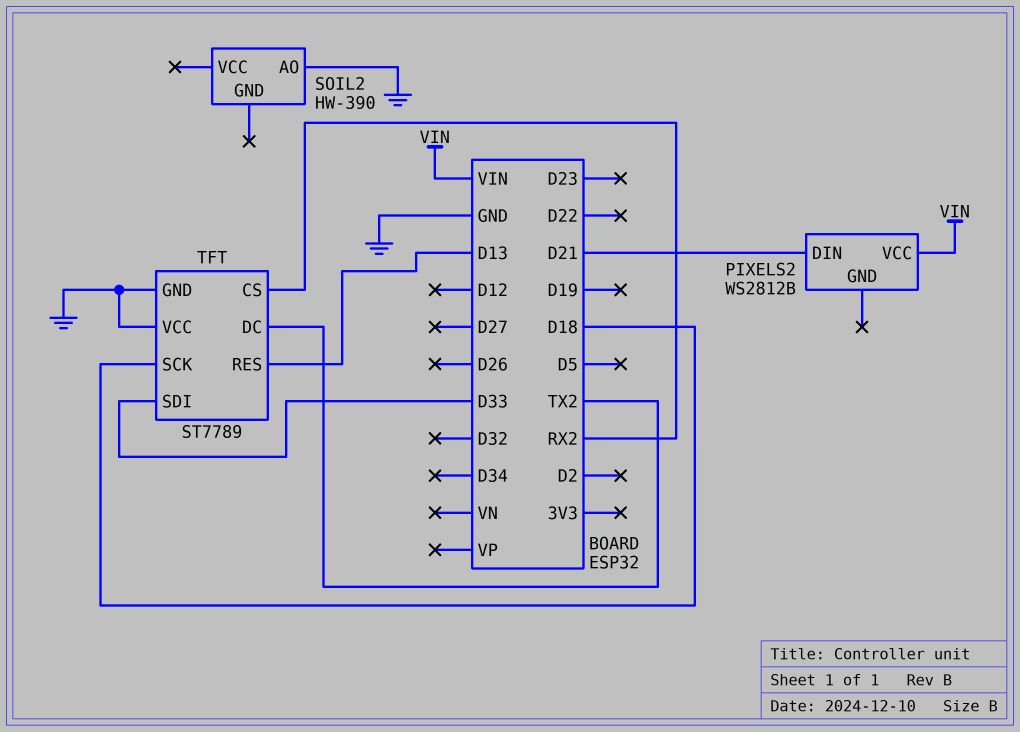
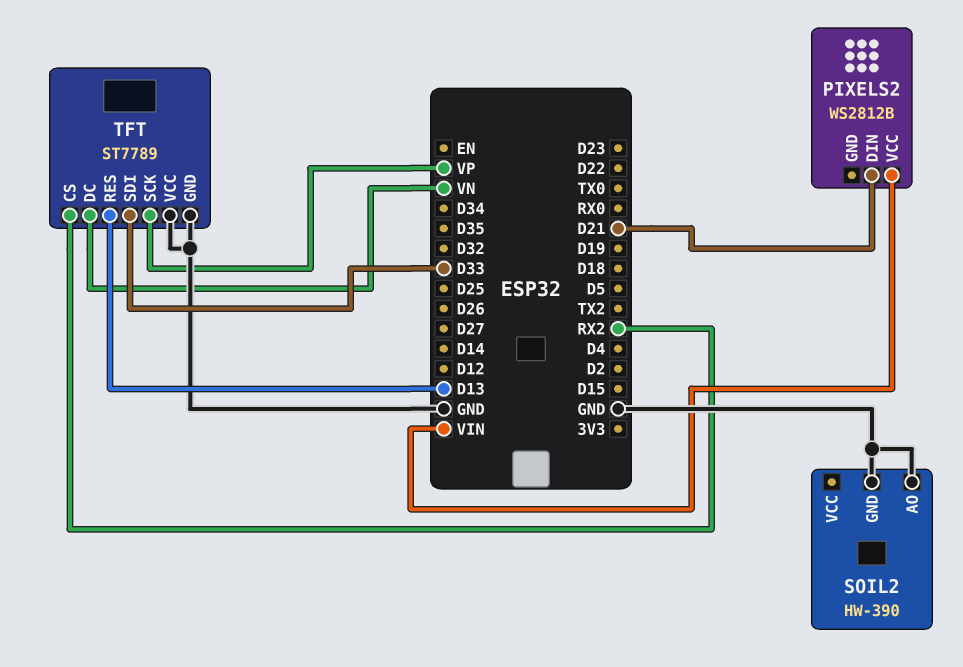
SOIL2 pin GND: none -> GND
TFT pin DC: TX2 -> VN
TFT pin SCK: D18 -> VP

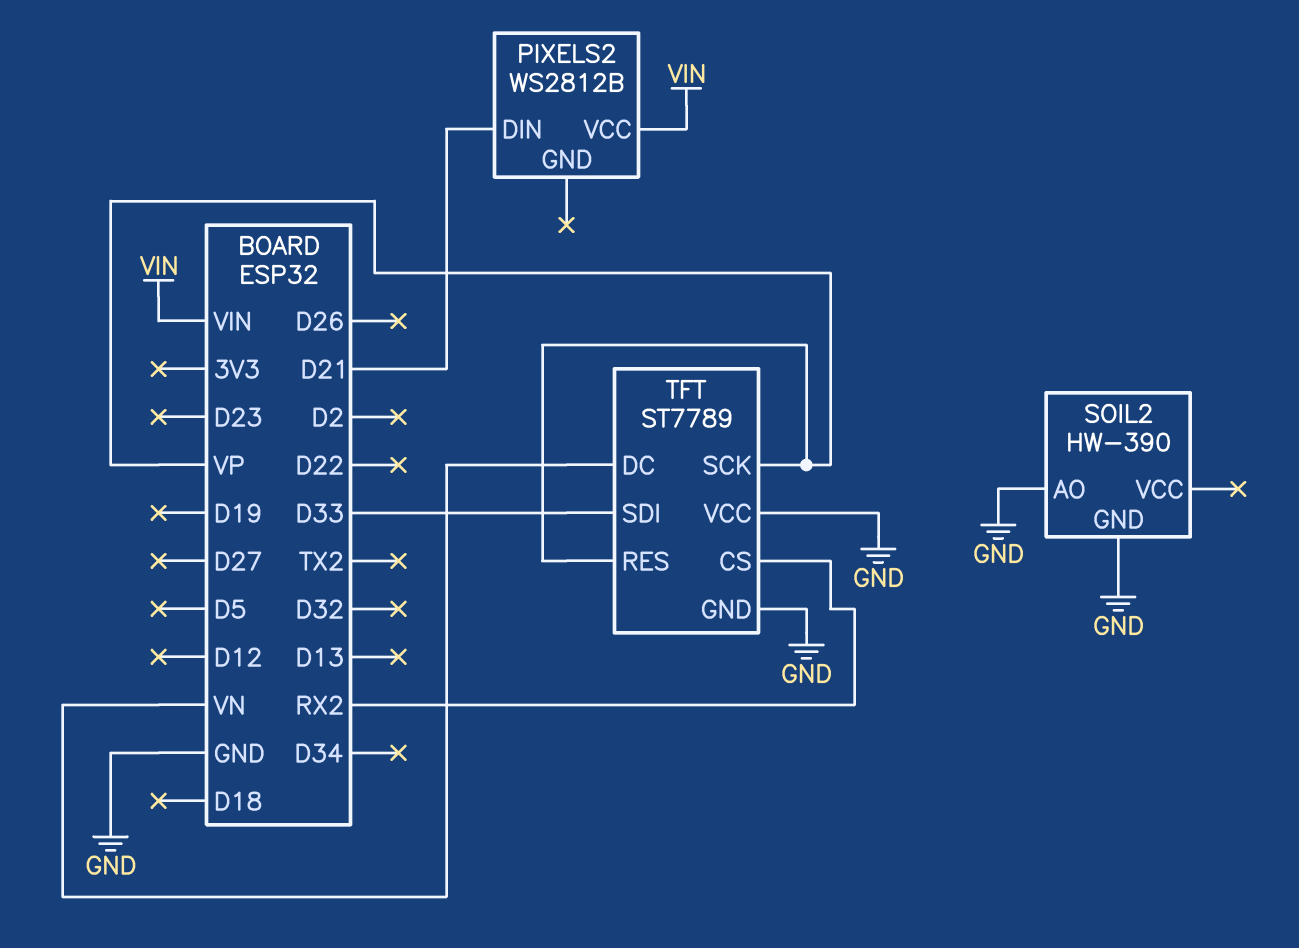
TFT pin RES: D13 -> VP

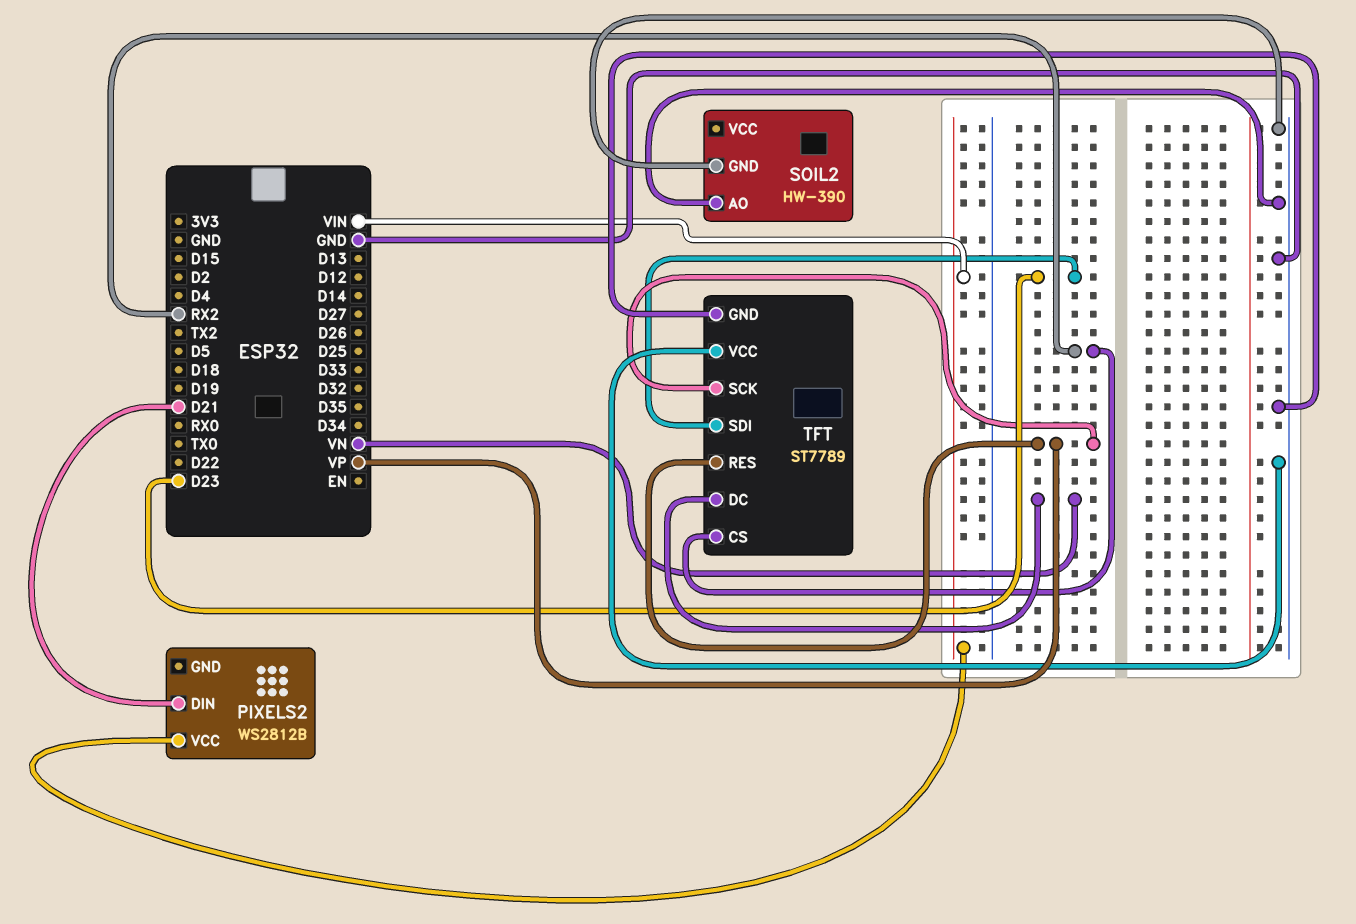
TFT pin SDI: D33 -> D23

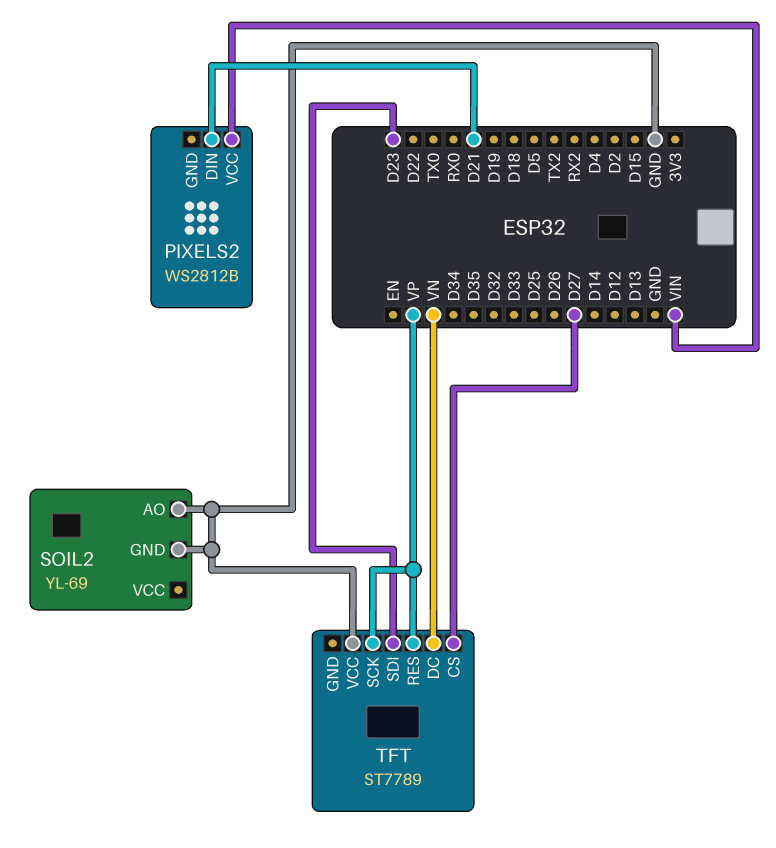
SOIL2: HW-390 -> YL-69
TFT pin CS: RX2 -> D27
TFT pin GND: GND -> none

